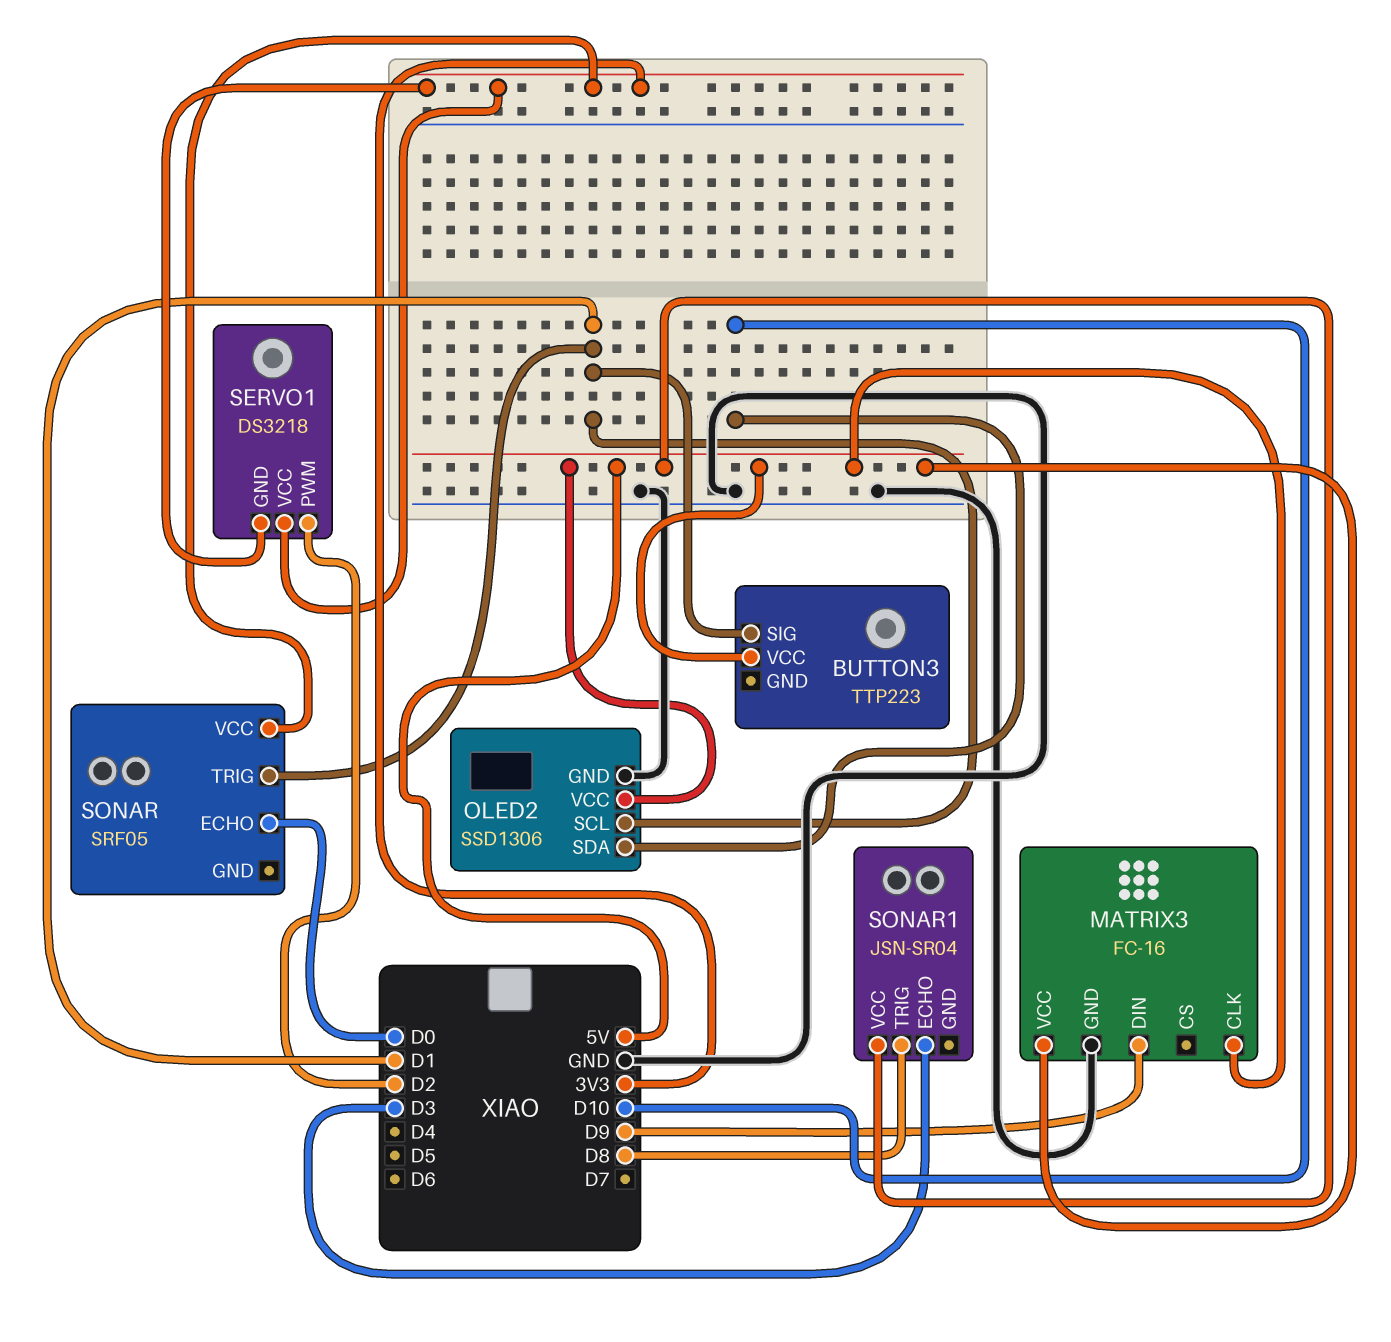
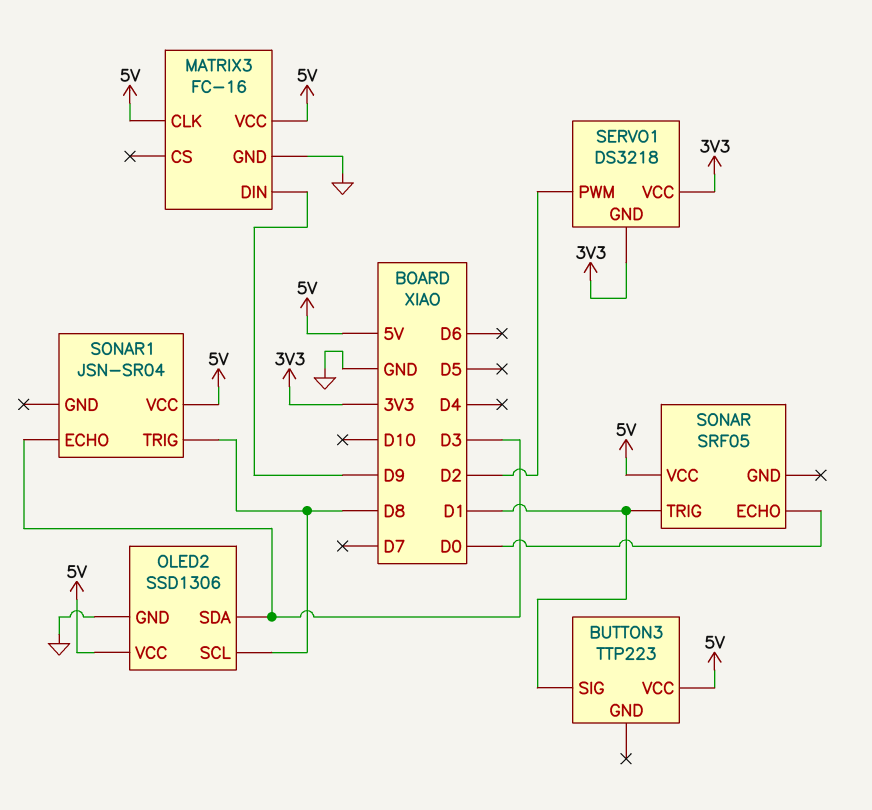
OLED2 pin SCL: D1 -> D8
OLED2 pin SDA: D10 -> D3
SONAR pin VCC: 3V3 -> 5V

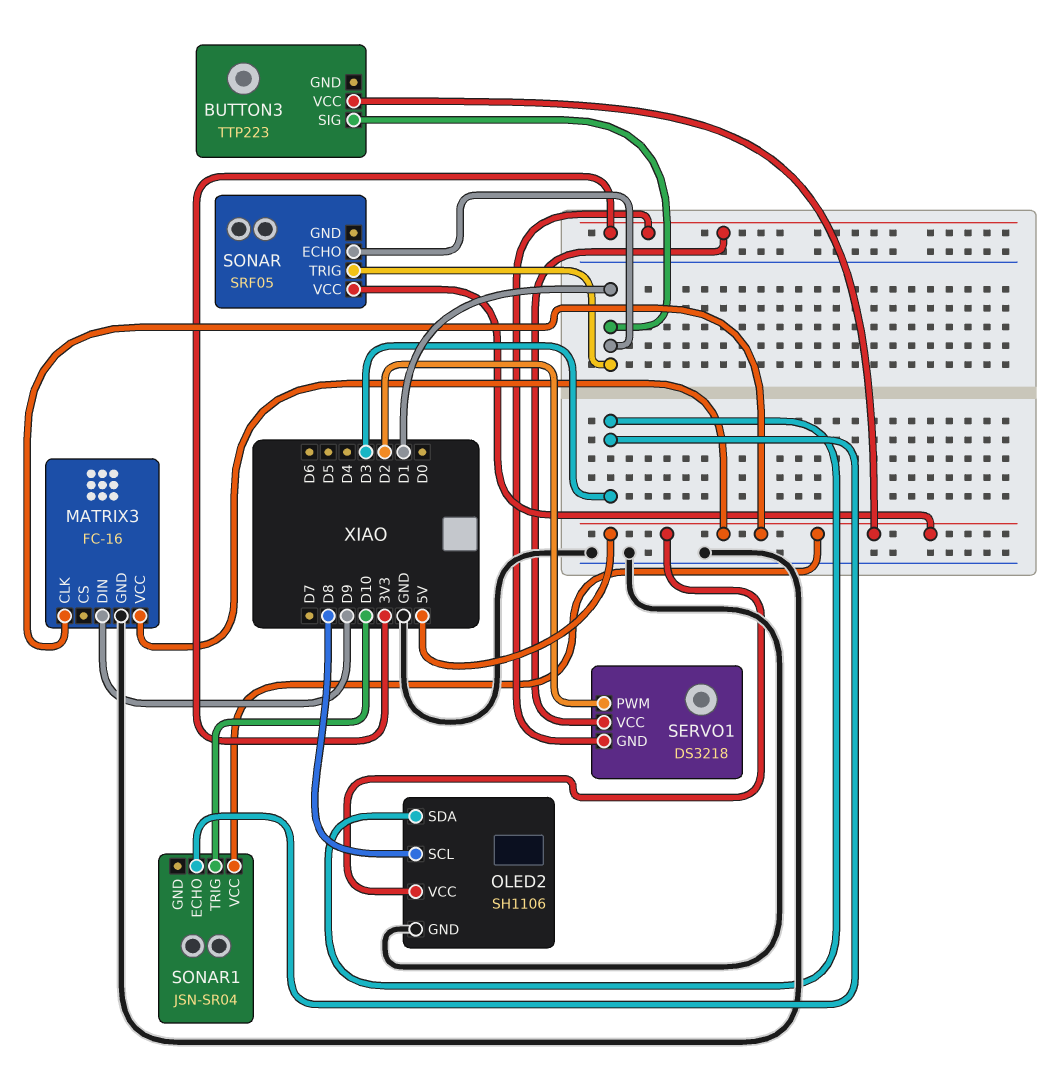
OLED2: SSD1306 -> SH1106
SONAR pin ECHO: D0 -> D1
SONAR1 pin TRIG: D8 -> D10

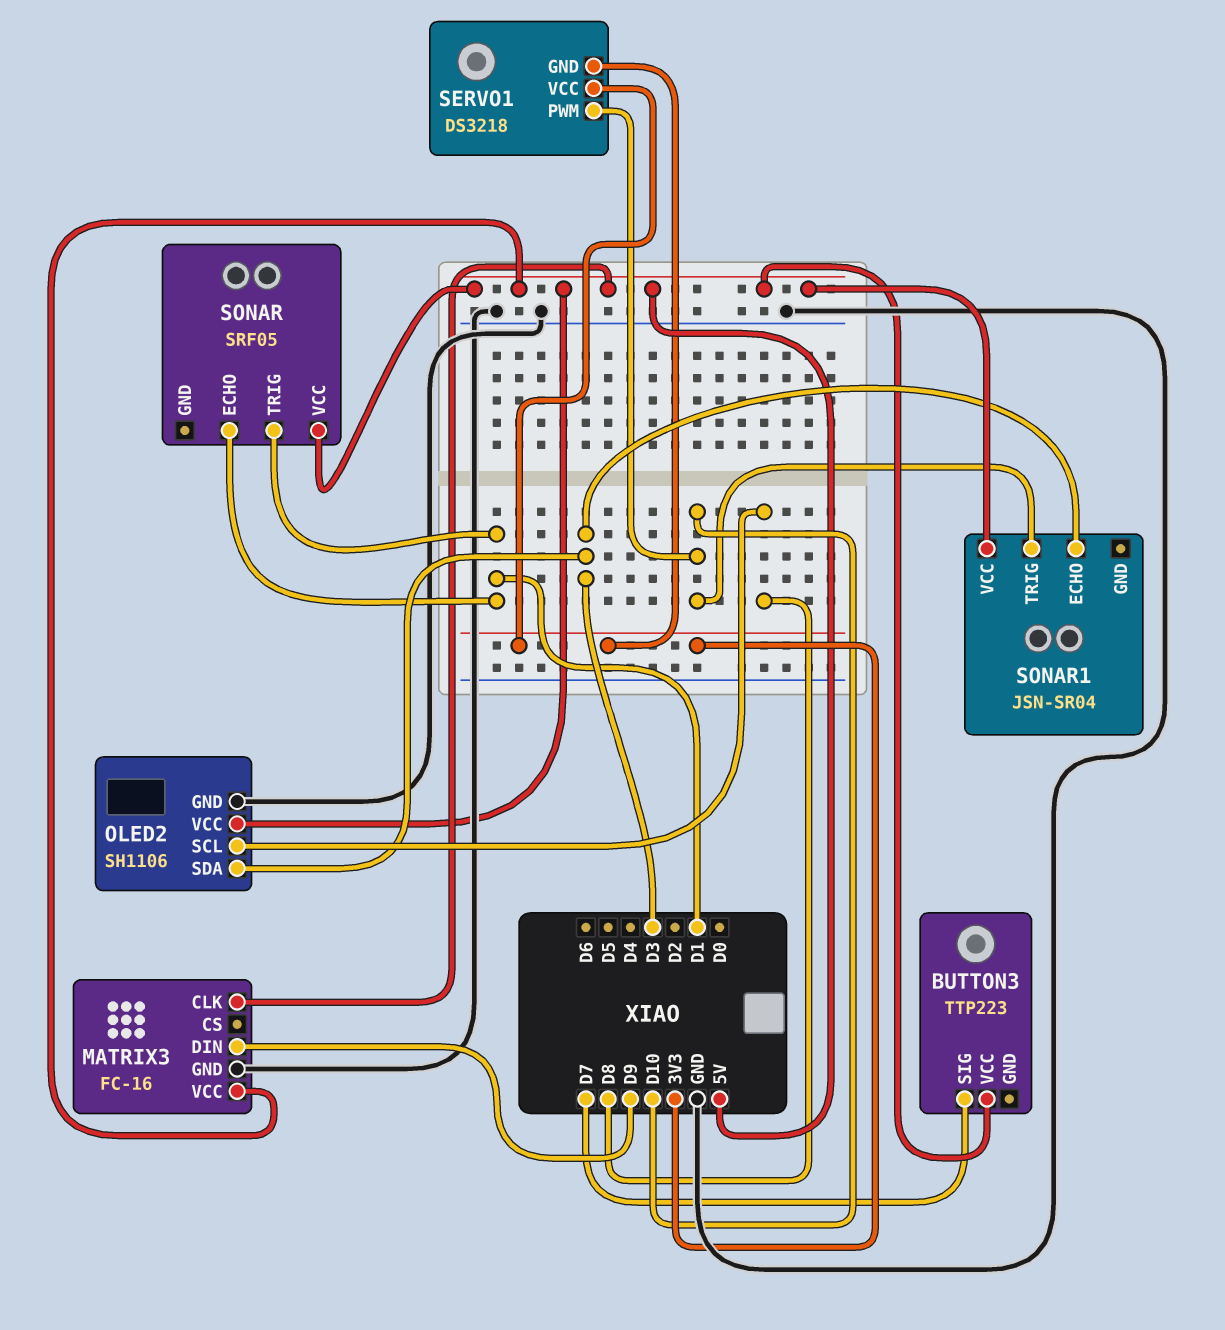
BUTTON3 pin SIG: D1 -> D7
SERVO1 pin PWM: D2 -> D10

